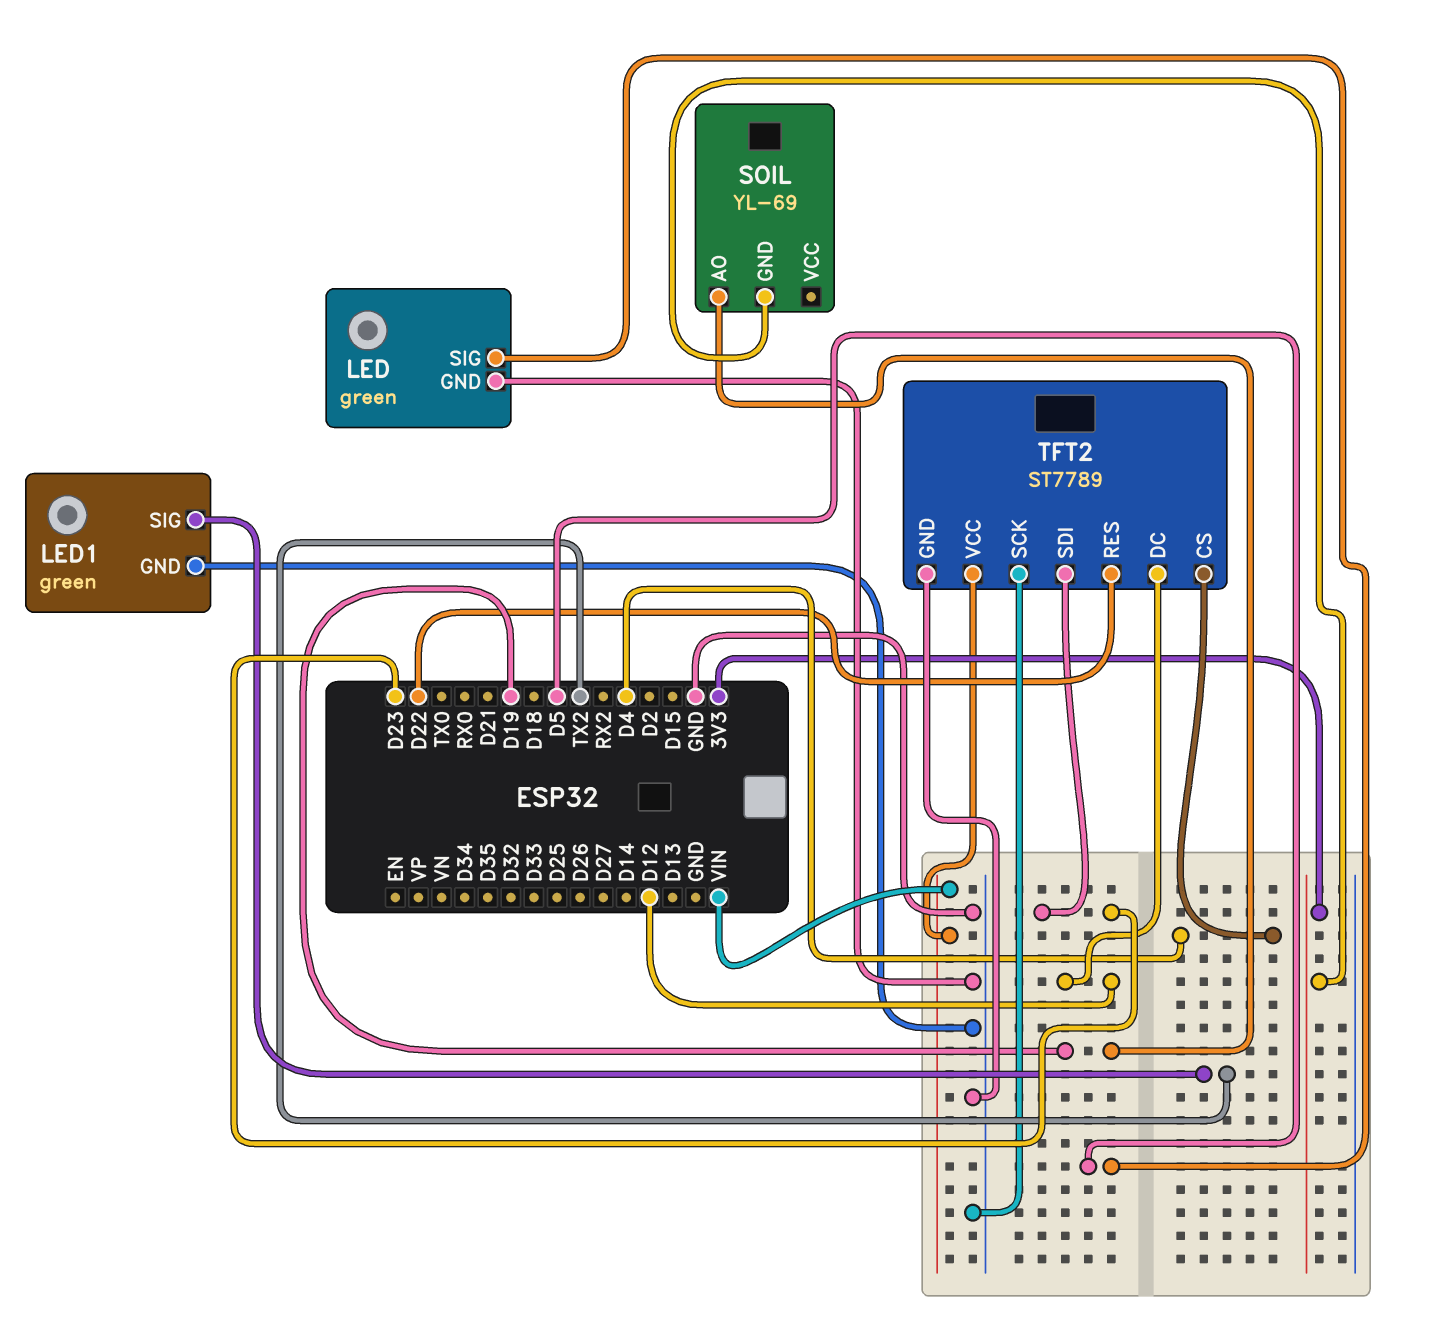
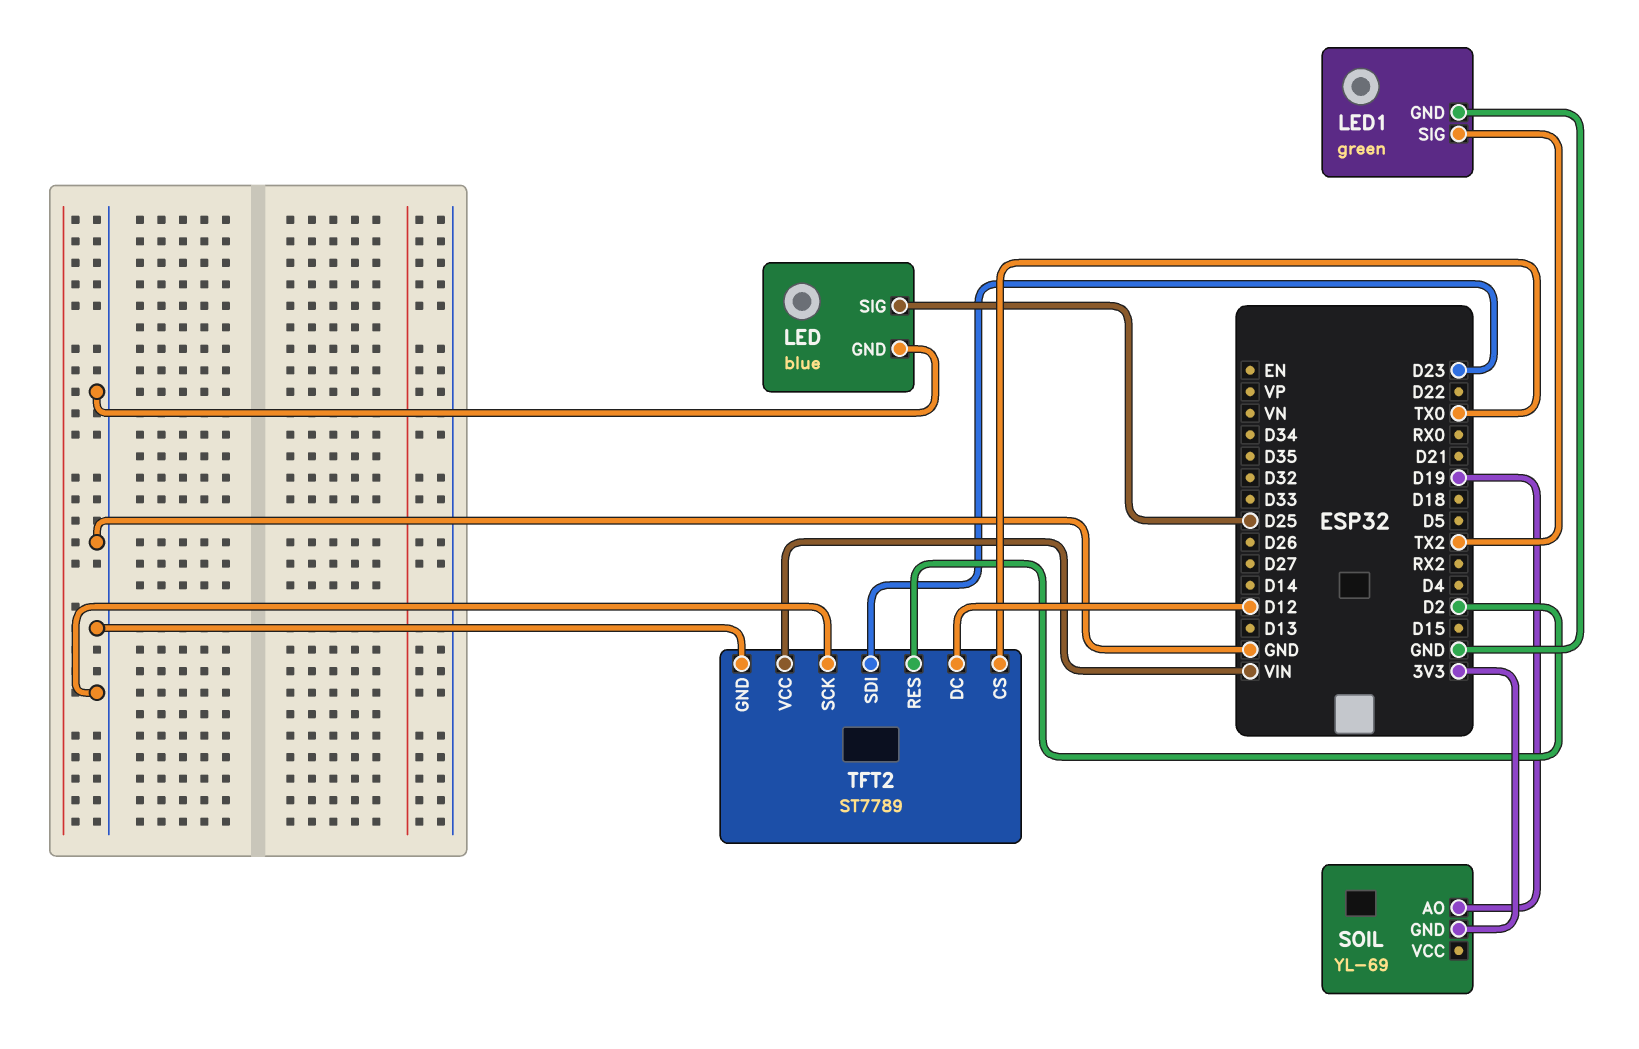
LED: green -> blue
LED pin SIG: D5 -> D25
TFT2 pin CS: D4 -> TX0
TFT2 pin RES: D22 -> D2

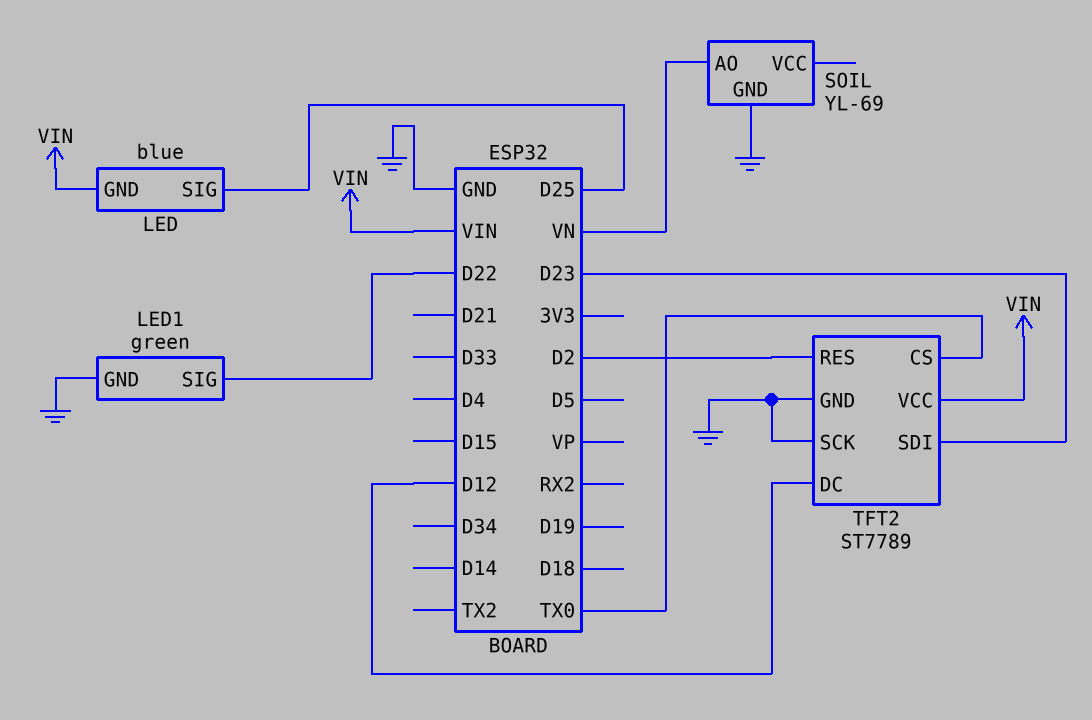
LED pin GND: GND -> VIN
LED1 pin SIG: TX2 -> D22
SOIL pin AO: D19 -> VN
SOIL pin GND: 3V3 -> GND

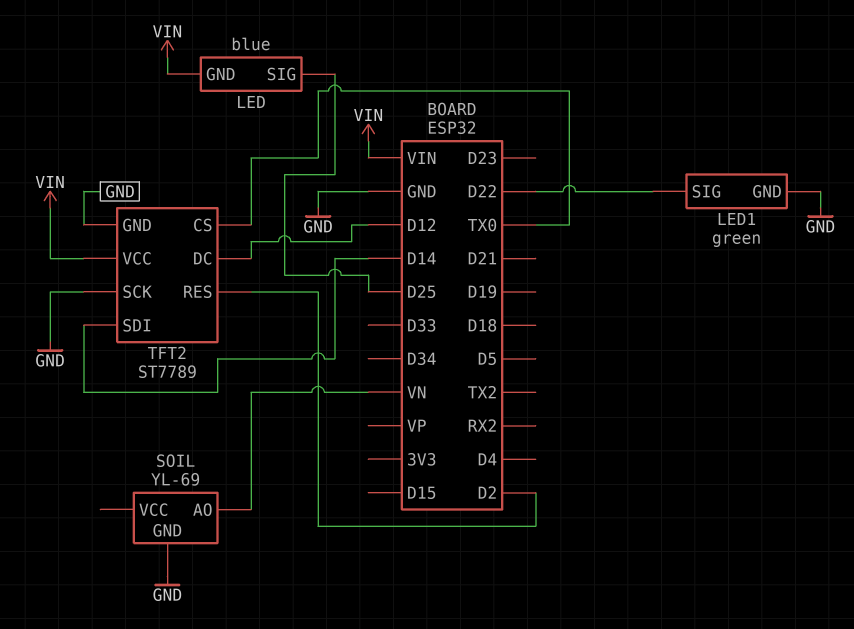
TFT2 pin SDI: D23 -> D14

